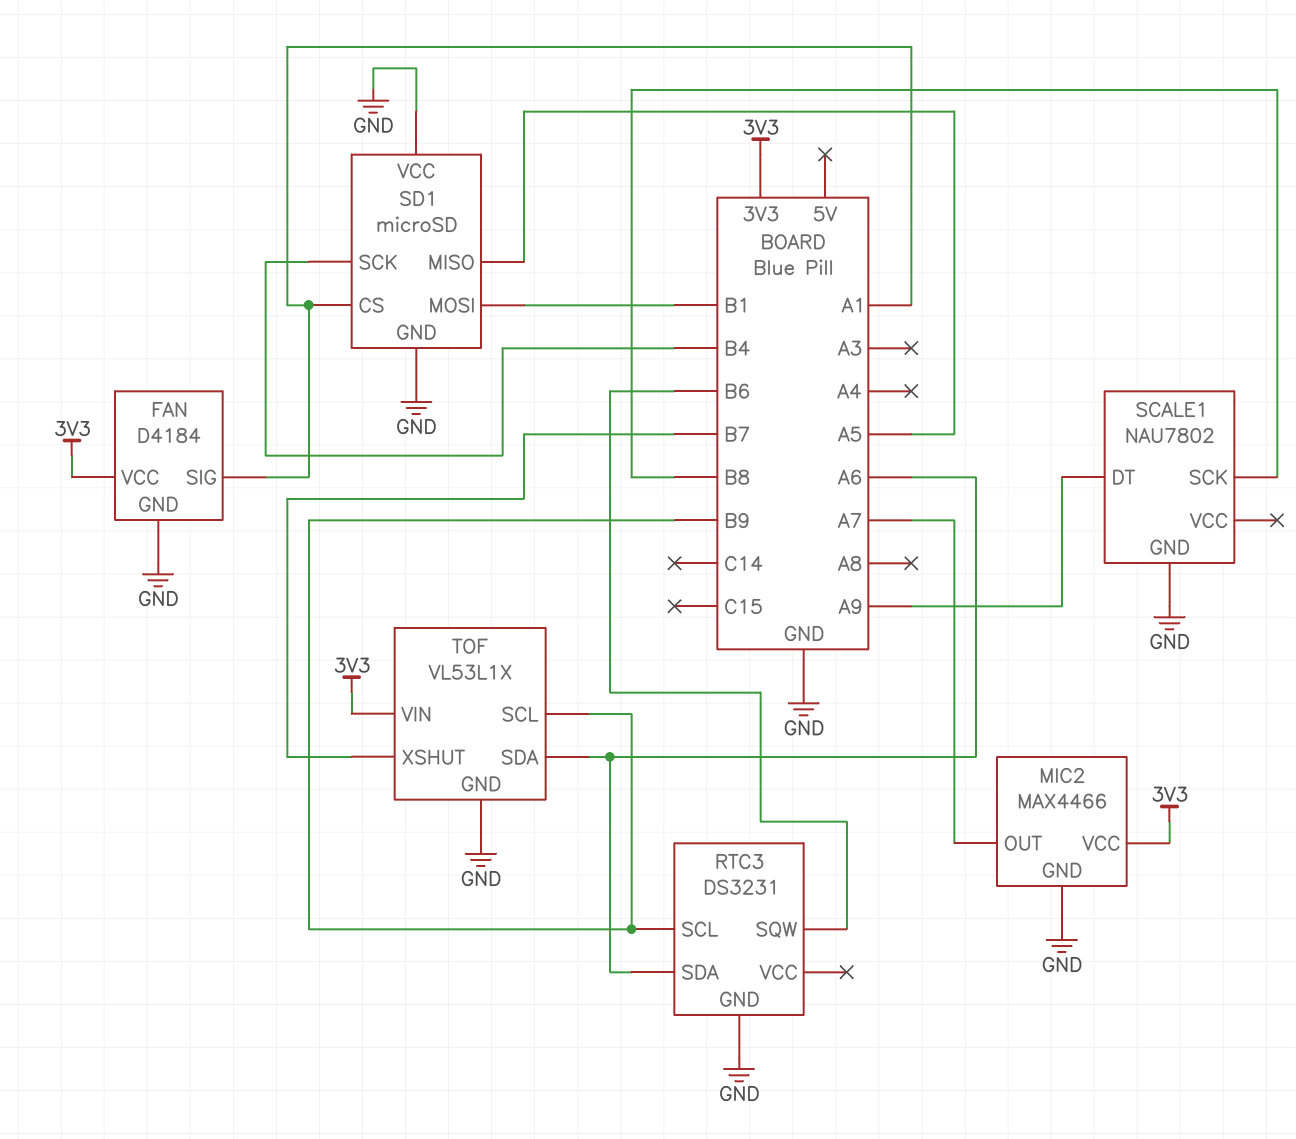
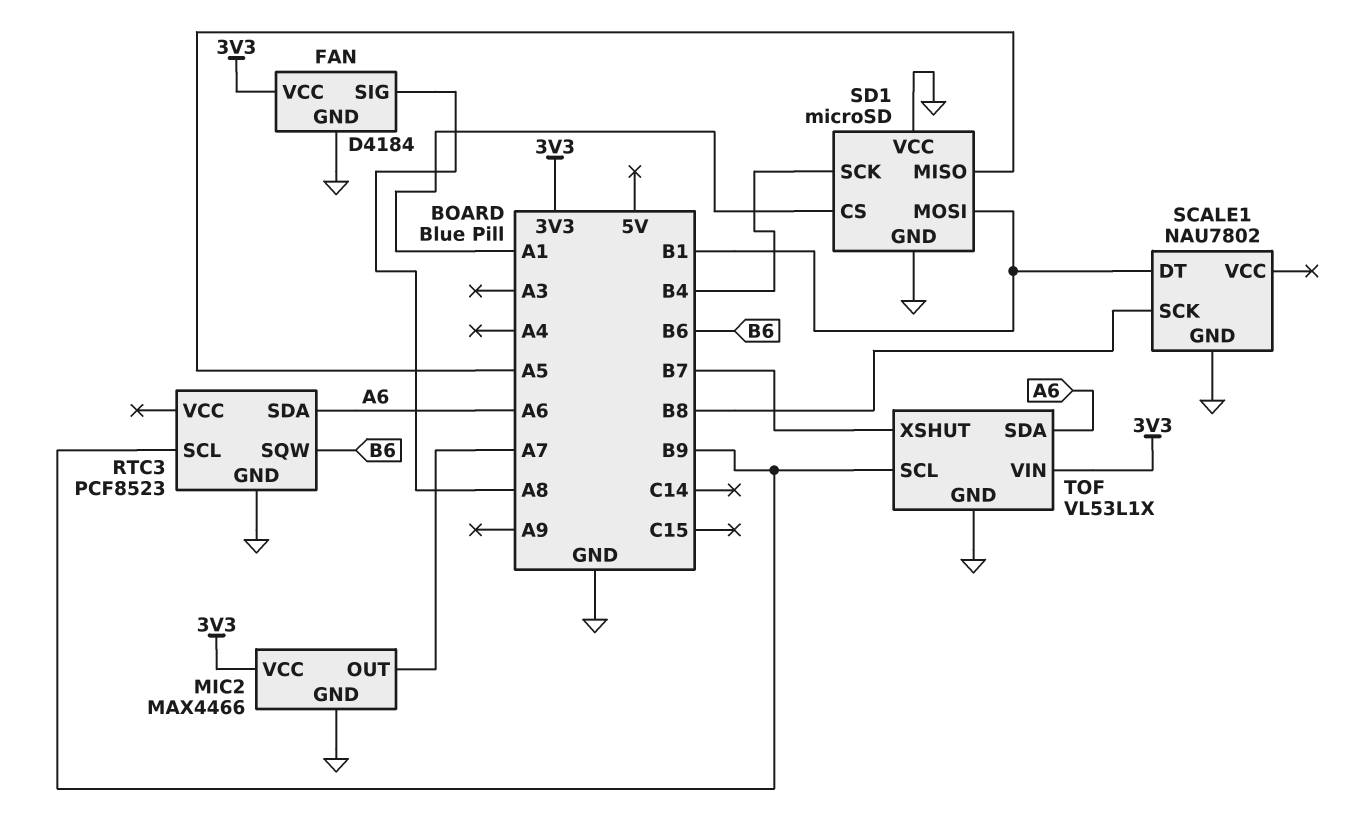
FAN pin SIG: A1 -> A8
RTC3: DS3231 -> PCF8523
SCALE1 pin DT: A9 -> B1

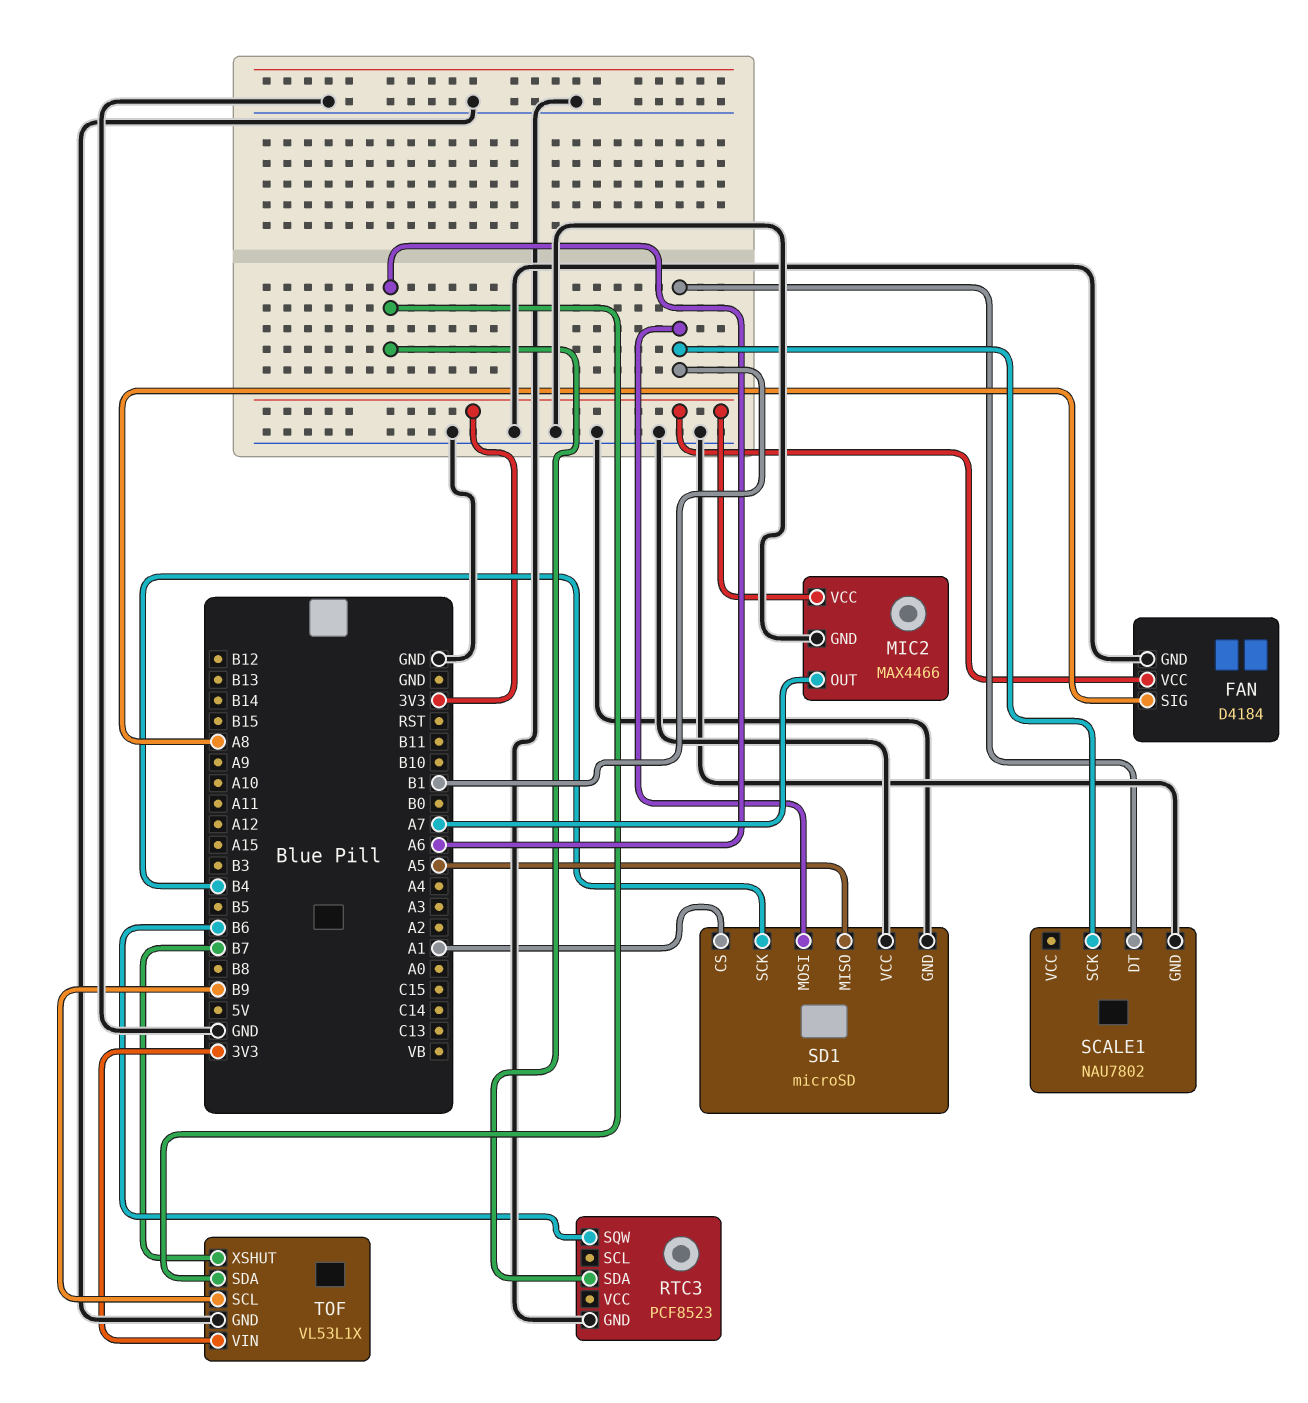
RTC3 pin SCL: B9 -> none
SCALE1 pin SCK: B8 -> B1

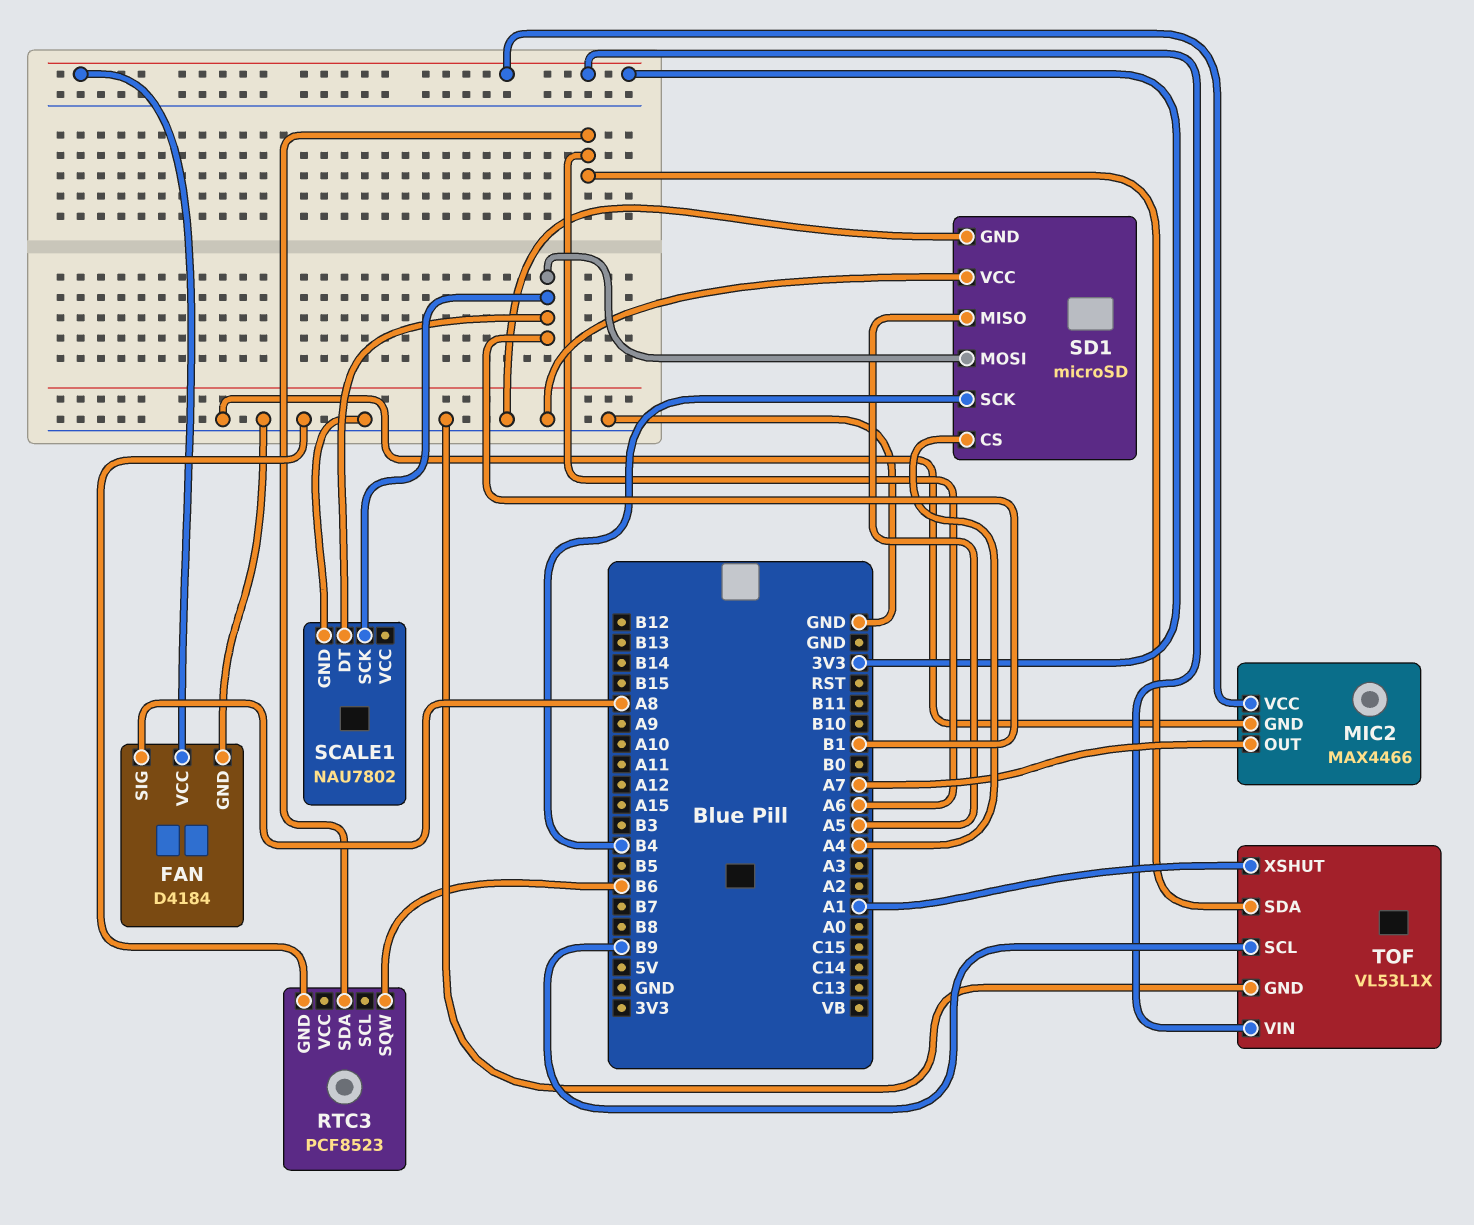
SD1 pin CS: A1 -> A4
TOF pin XSHUT: B7 -> A1

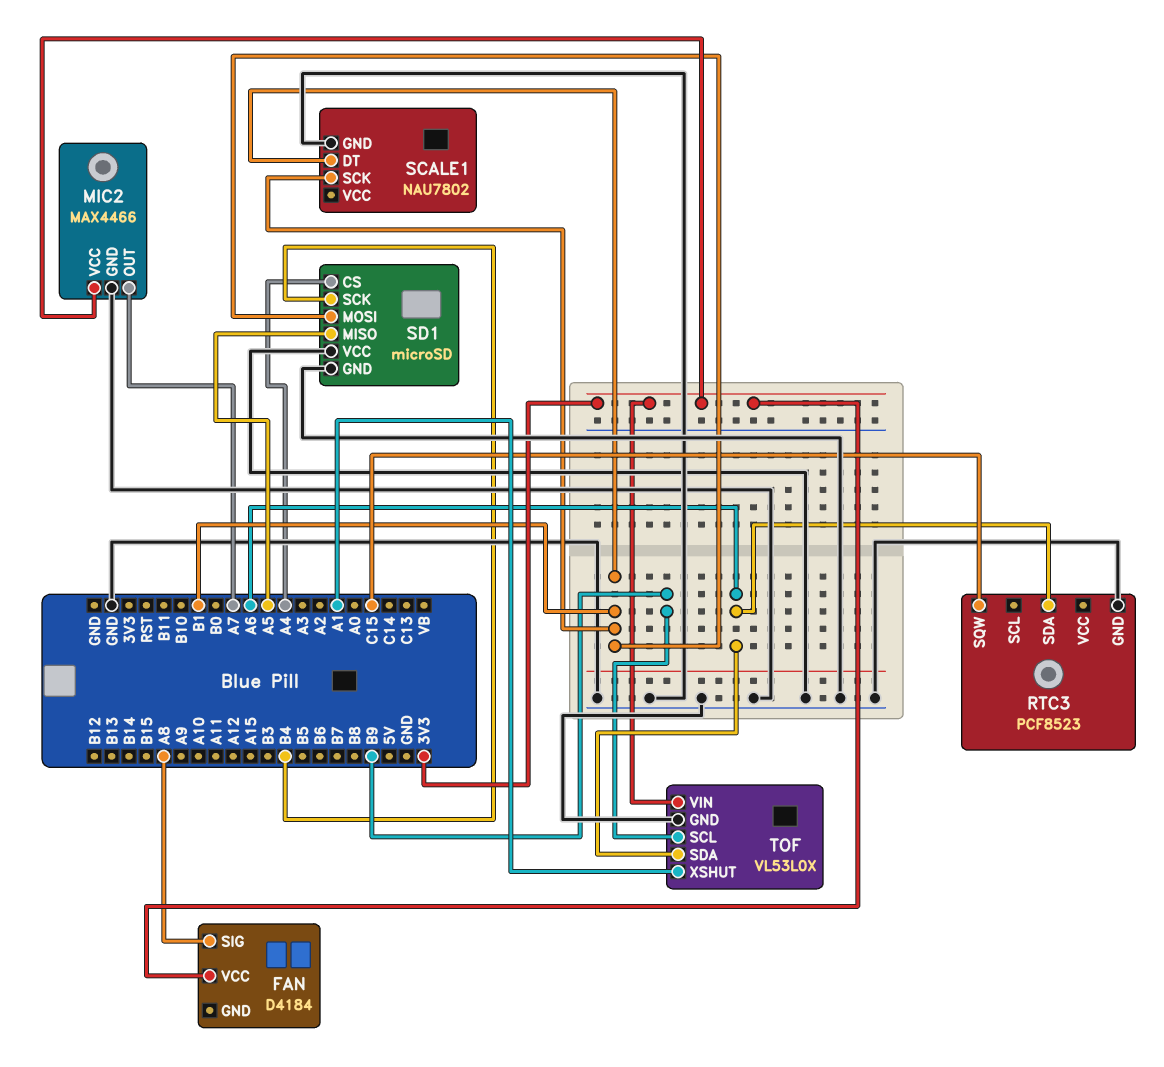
FAN pin GND: GND -> none
RTC3 pin SQW: B6 -> C15
TOF: VL53L1X -> VL53L0X

